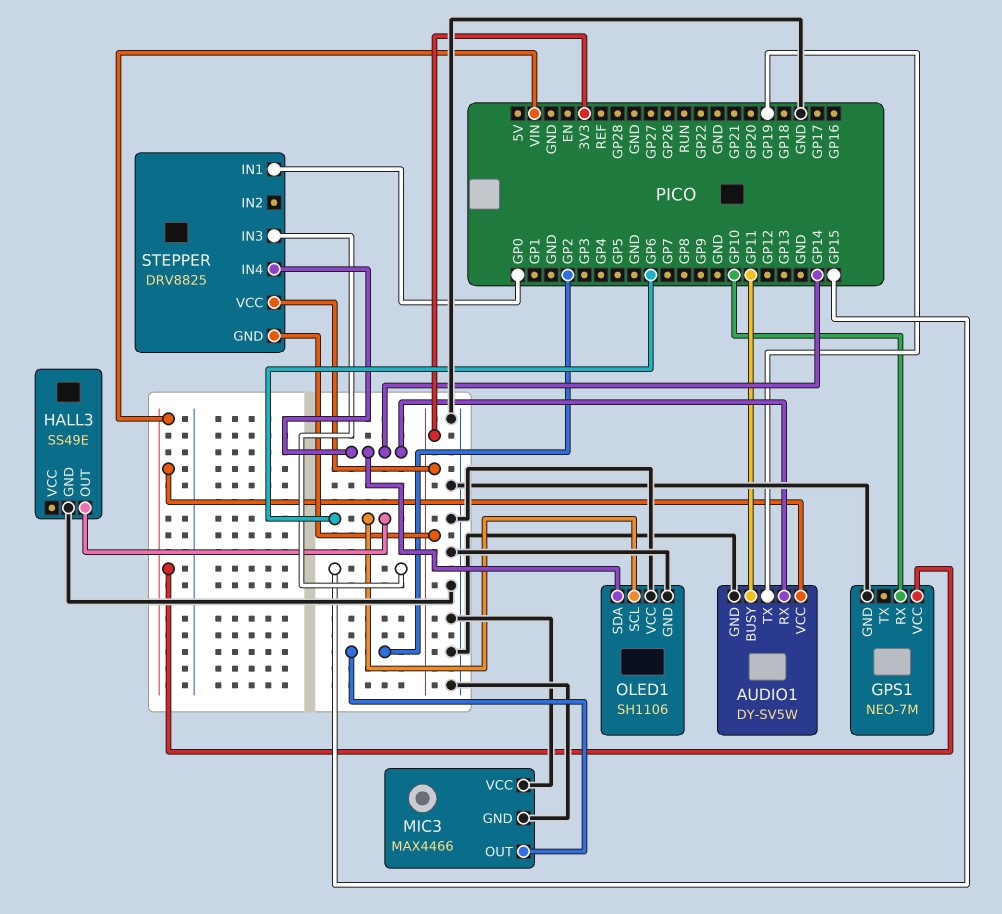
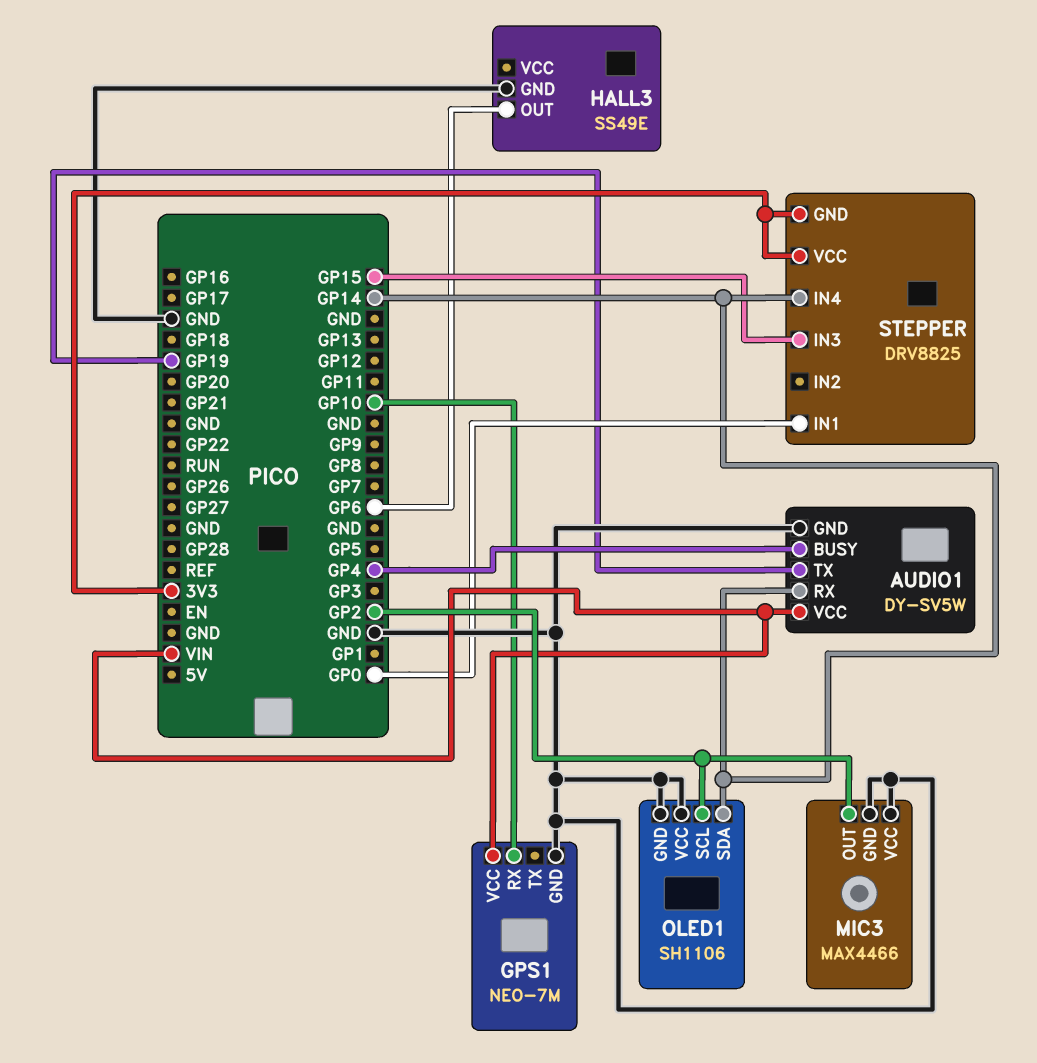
AUDIO1 pin BUSY: GP11 -> GP4
OLED1 pin SCL: GP6 -> GP2

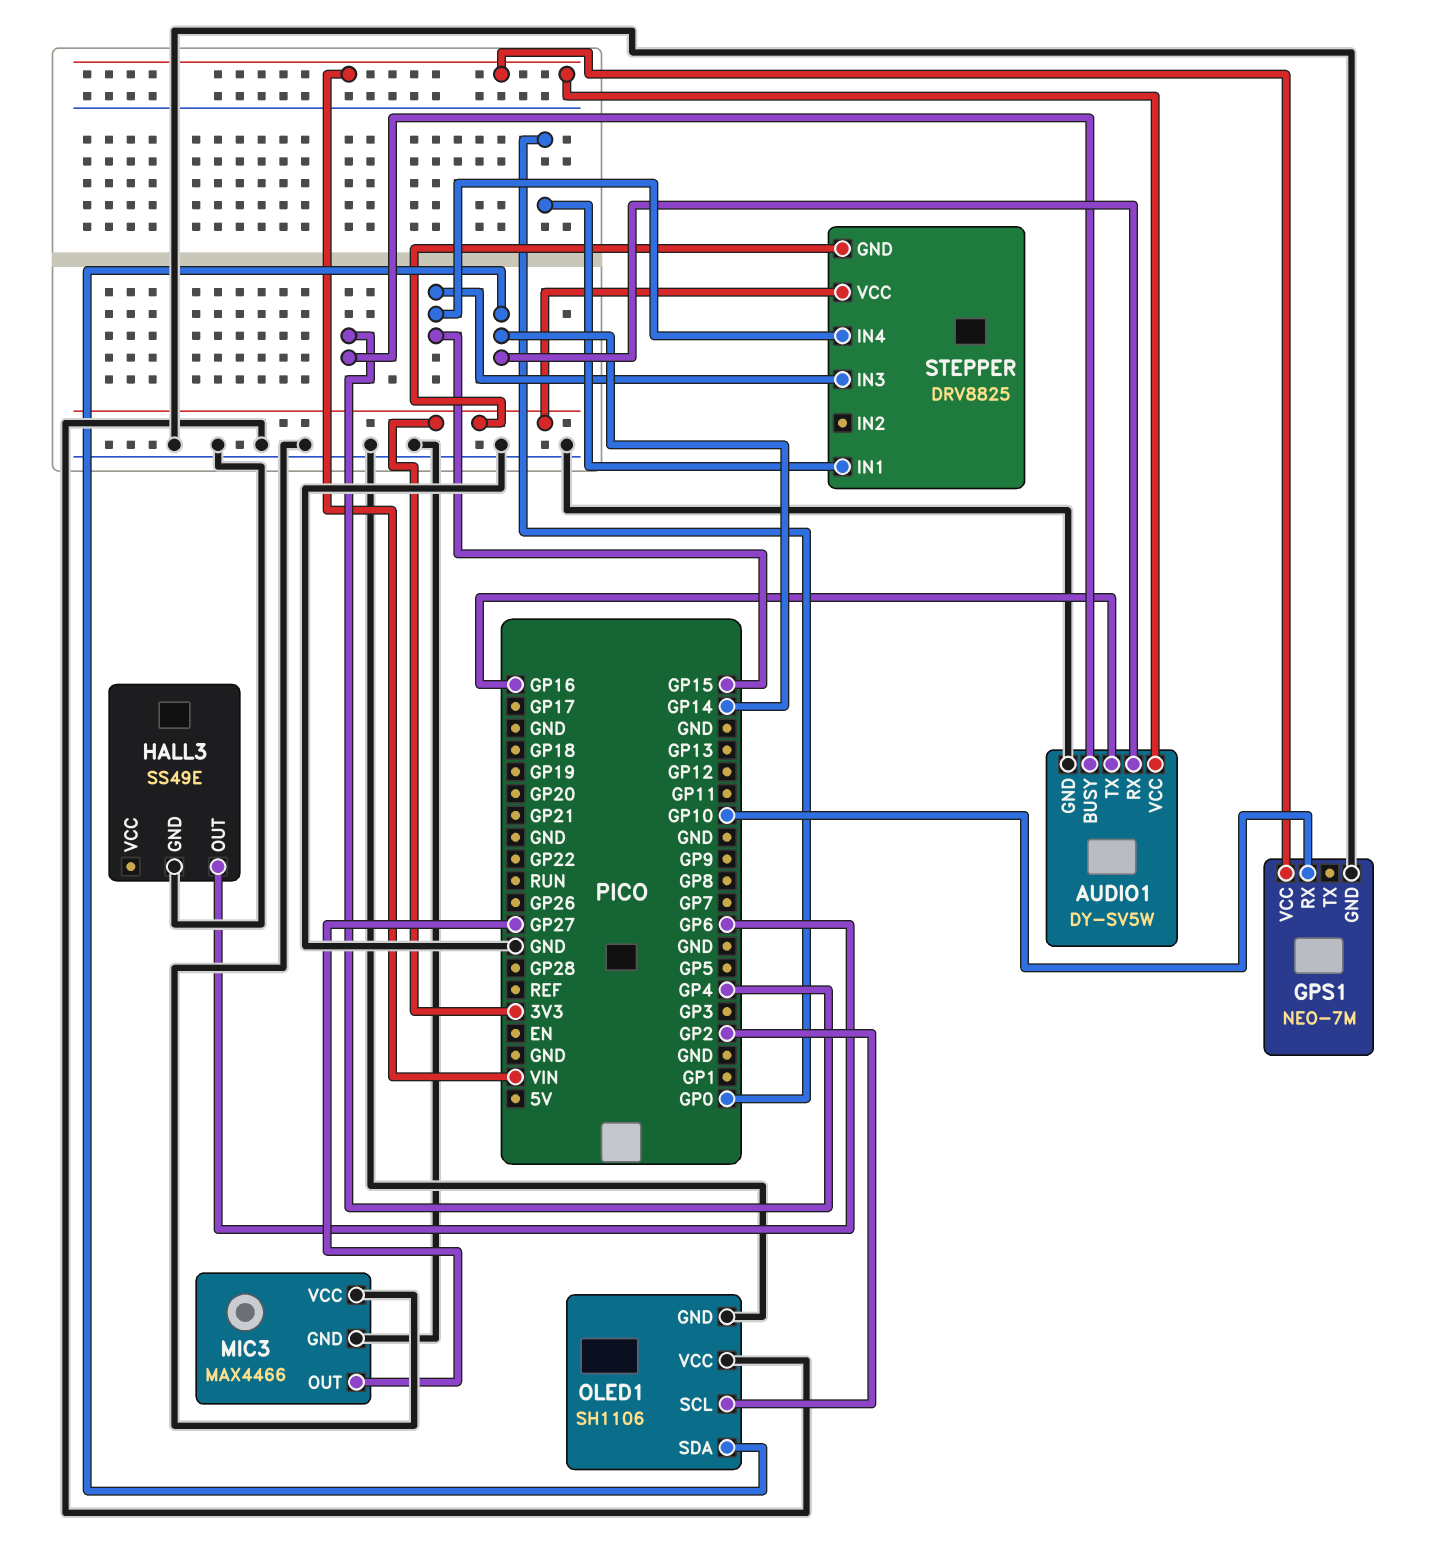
AUDIO1 pin TX: GP19 -> GP16
MIC3 pin OUT: GP2 -> GP27
STEPPER pin IN4: GP14 -> GP15

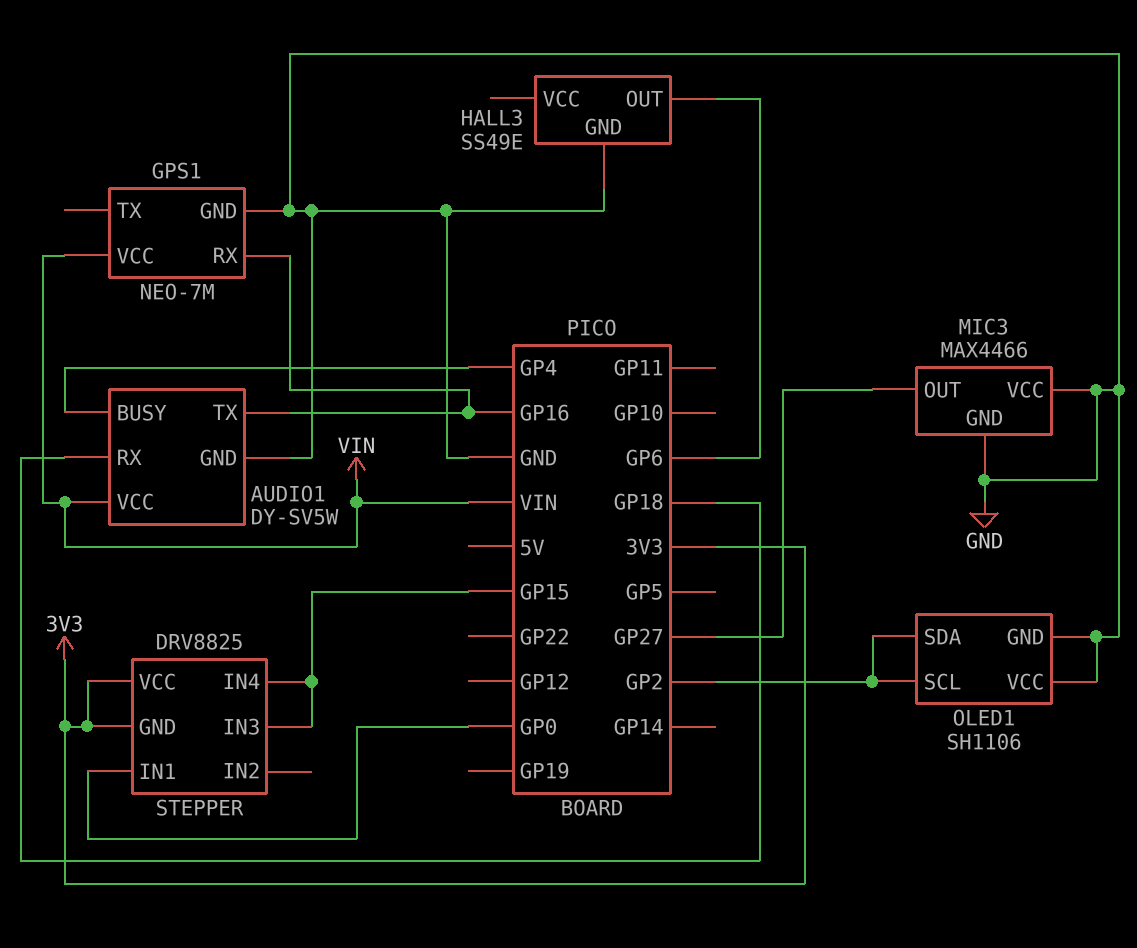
AUDIO1 pin RX: GP14 -> GP18
GPS1 pin RX: GP10 -> GP16
OLED1 pin SDA: GP14 -> GP2

